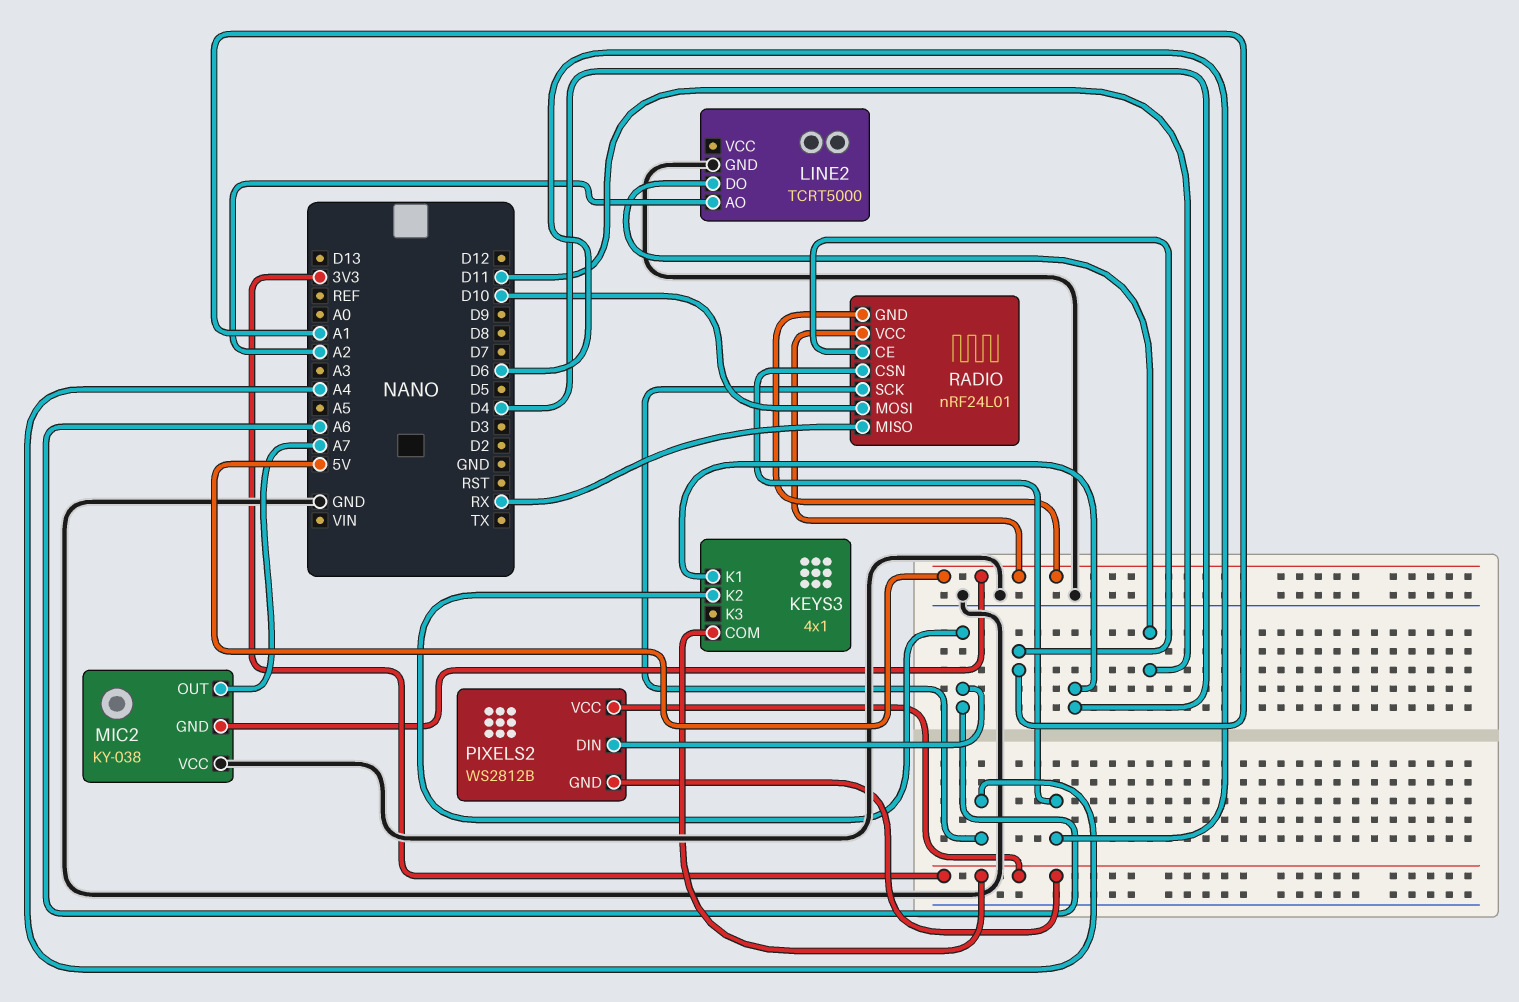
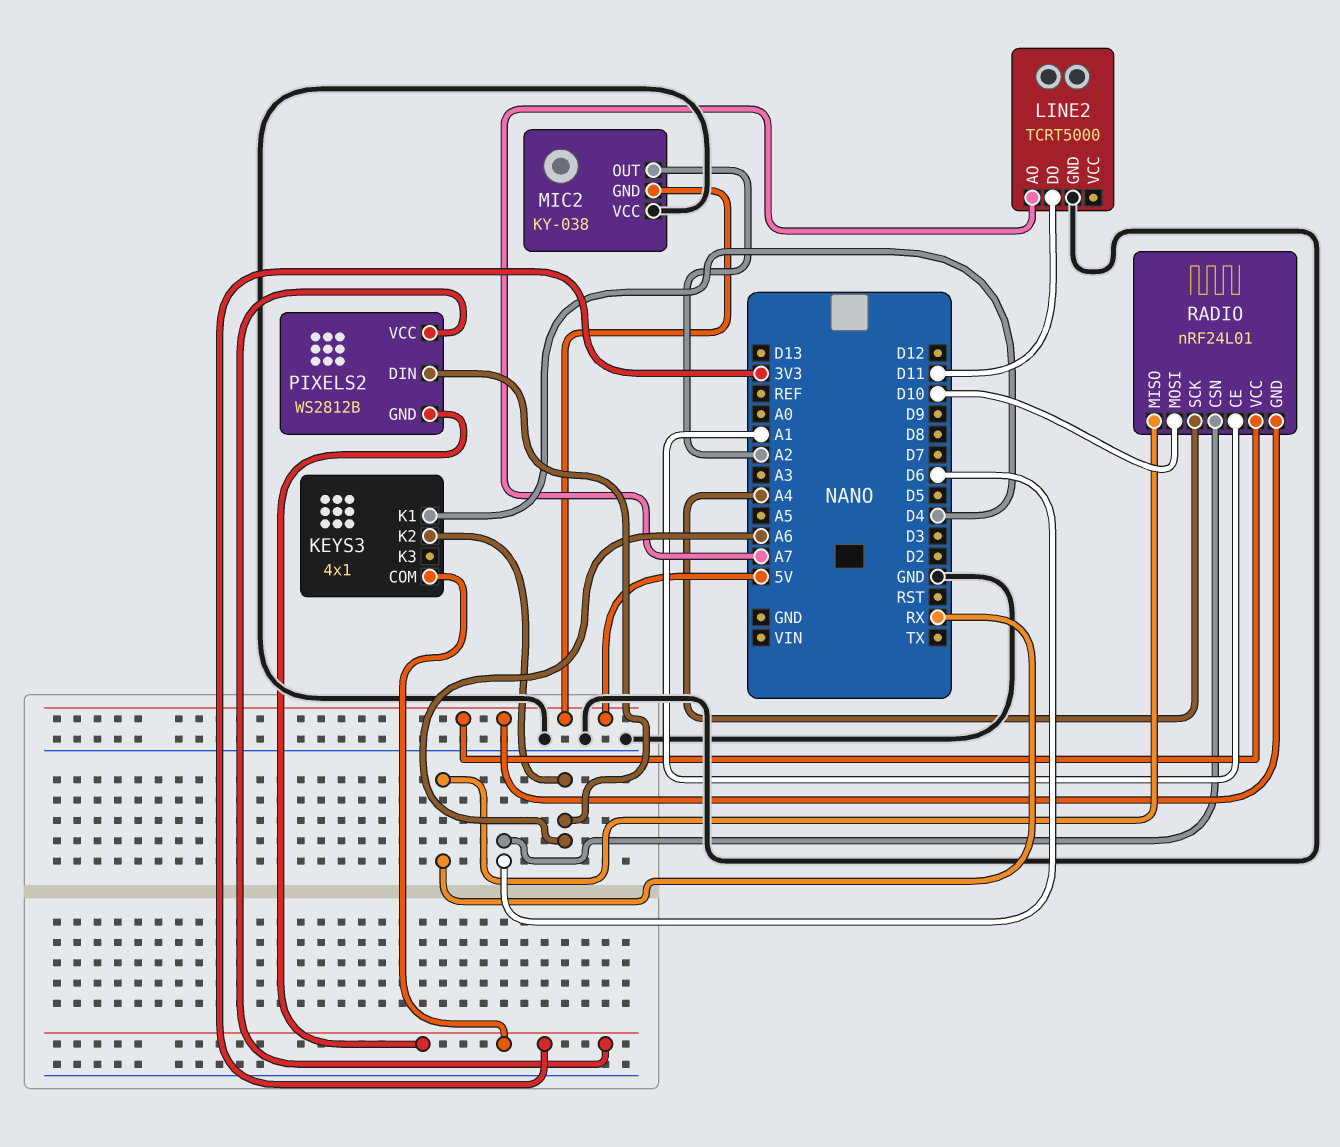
LINE2 pin AO: A2 -> A7
MIC2 pin OUT: A7 -> A2

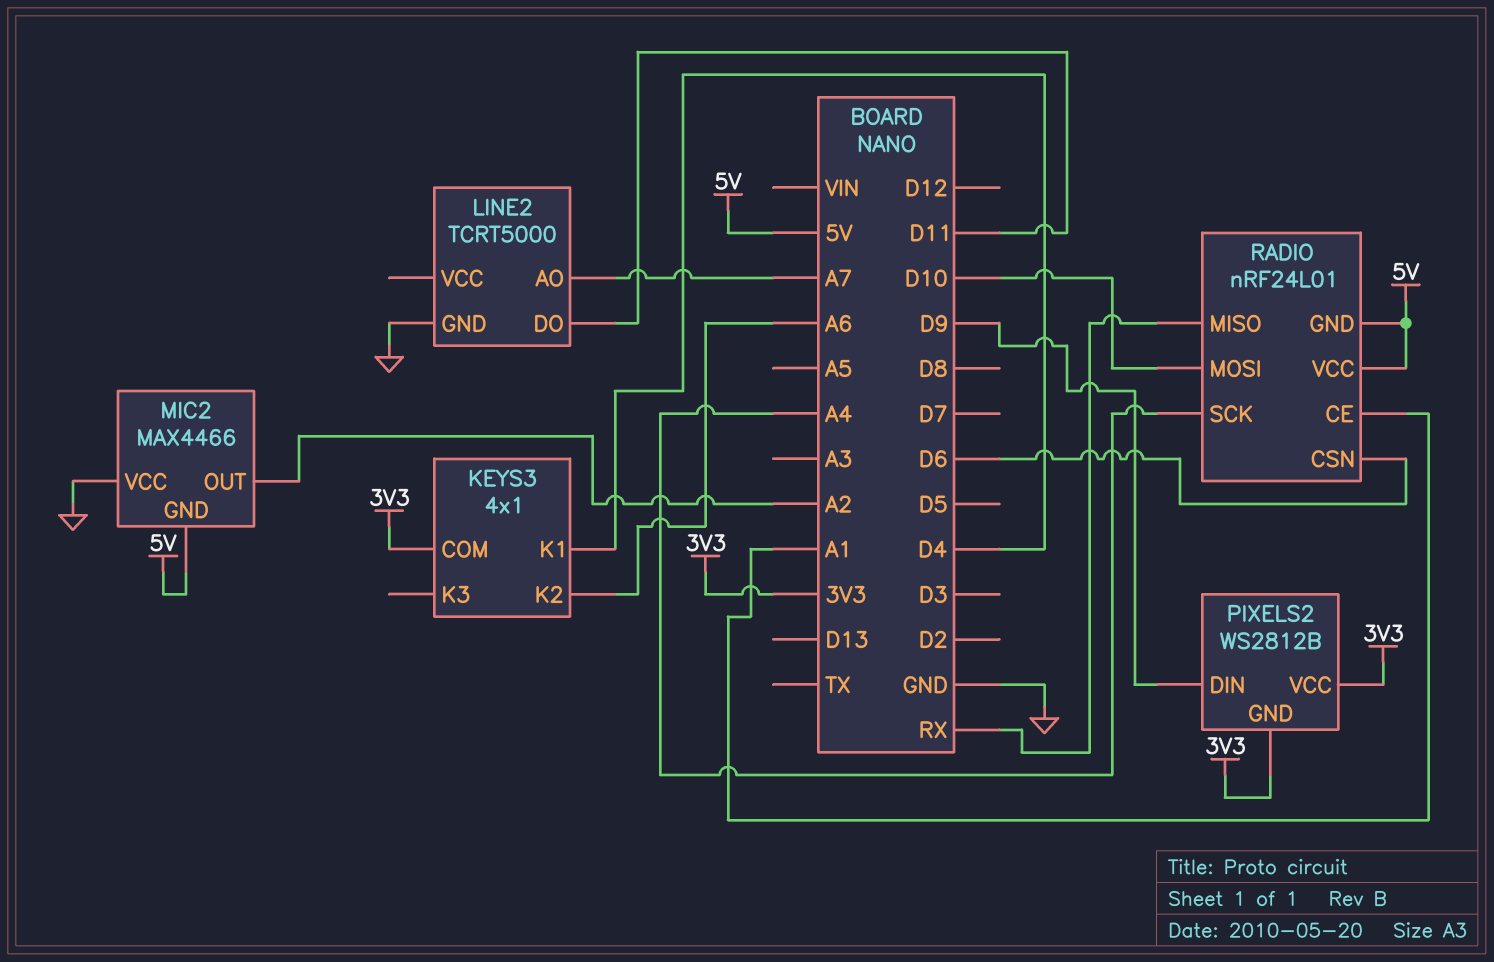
MIC2: KY-038 -> MAX4466
PIXELS2 pin DIN: A6 -> D9

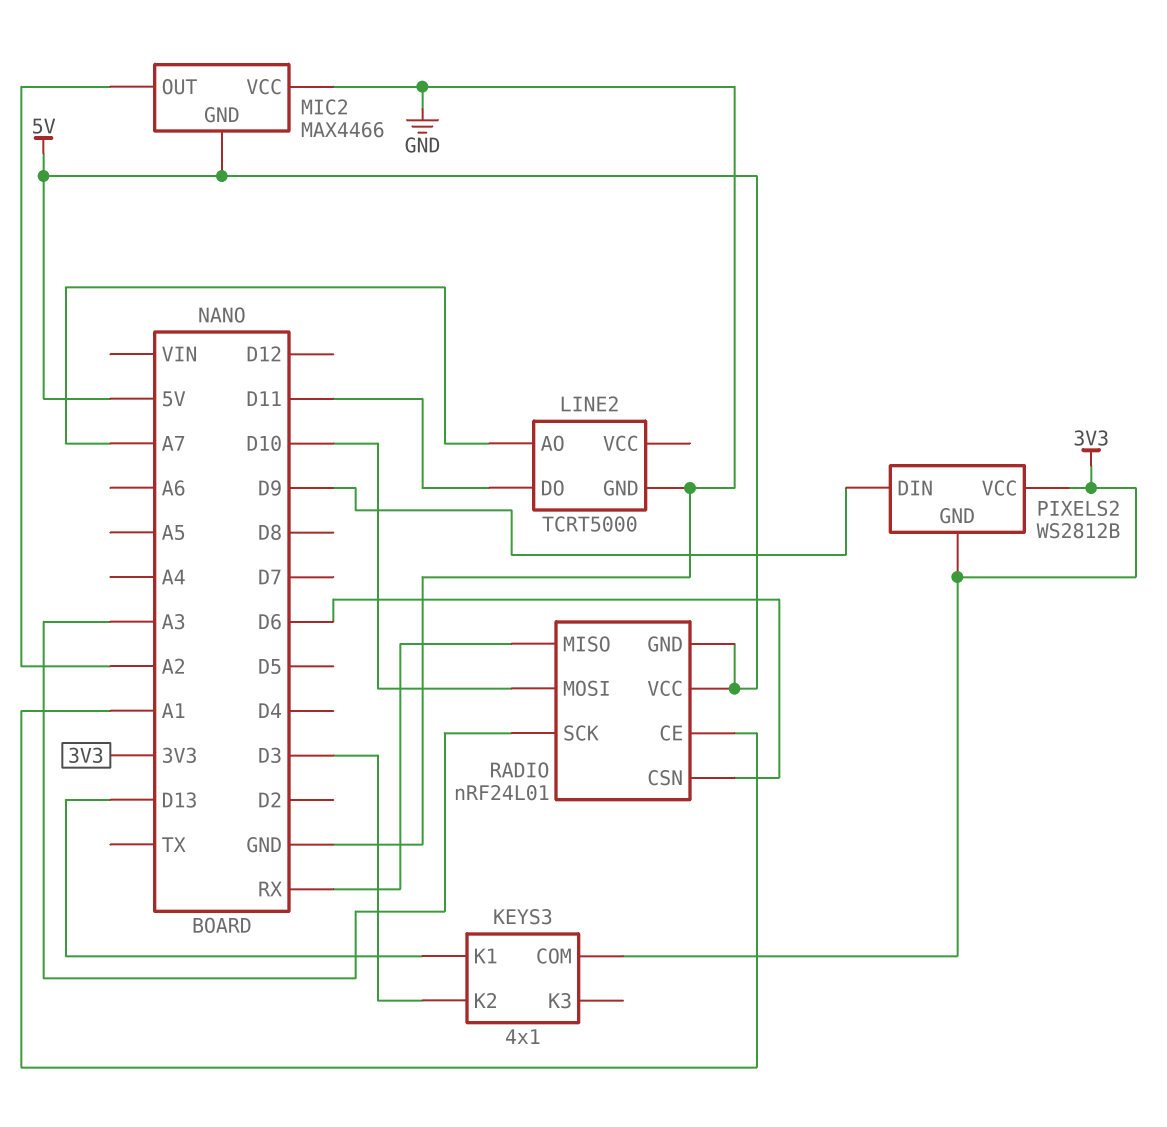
KEYS3 pin K1: D4 -> D13
KEYS3 pin K2: A6 -> D3
RADIO pin SCK: A4 -> A3

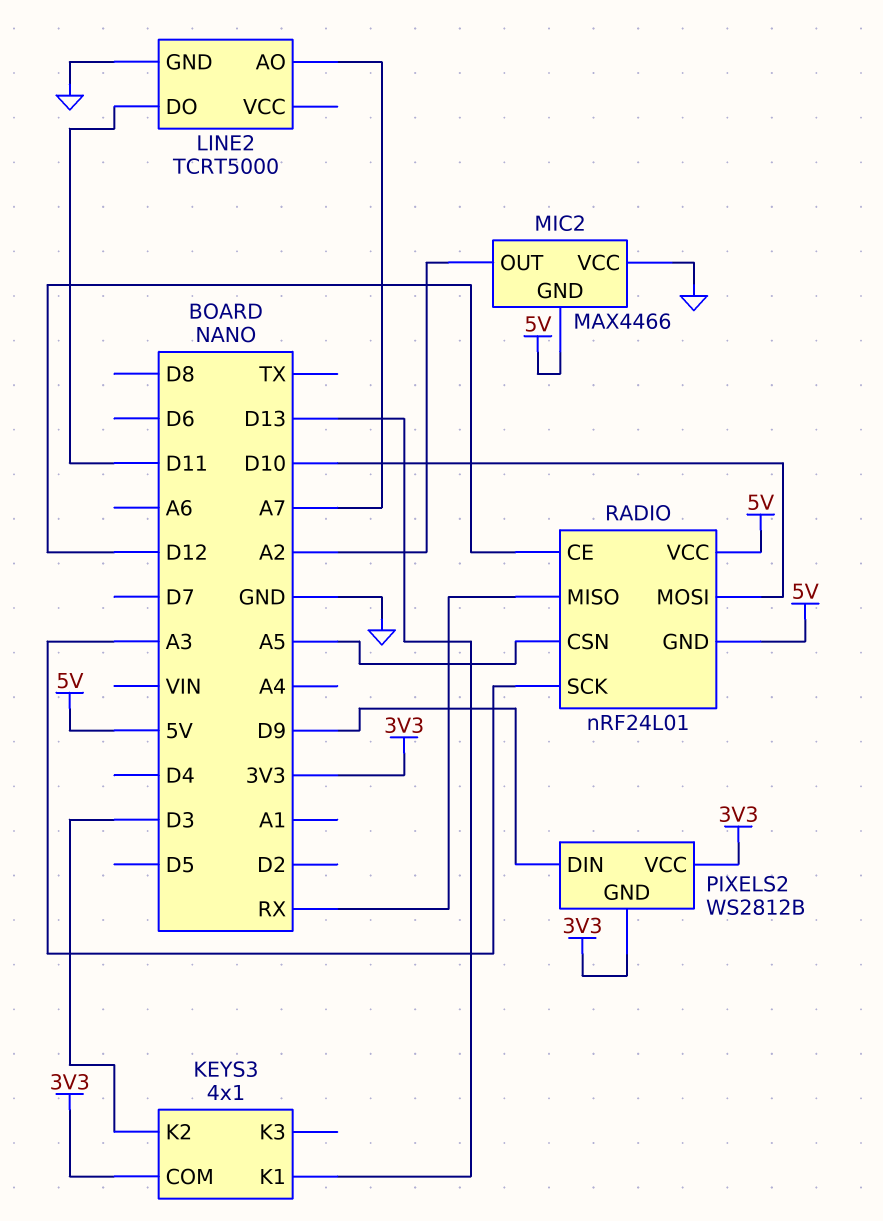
RADIO pin CE: A1 -> D12
RADIO pin CSN: D6 -> A5

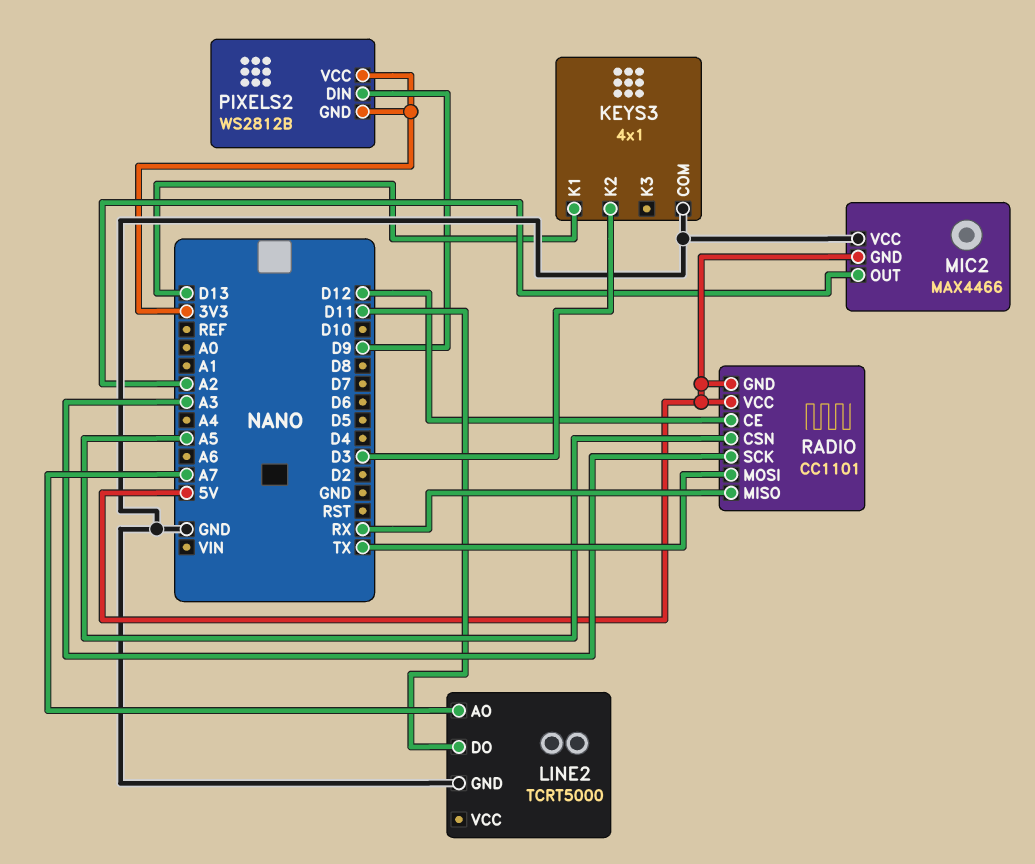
KEYS3 pin COM: 3V3 -> GND
RADIO: nRF24L01 -> CC1101
RADIO pin MOSI: D10 -> TX

